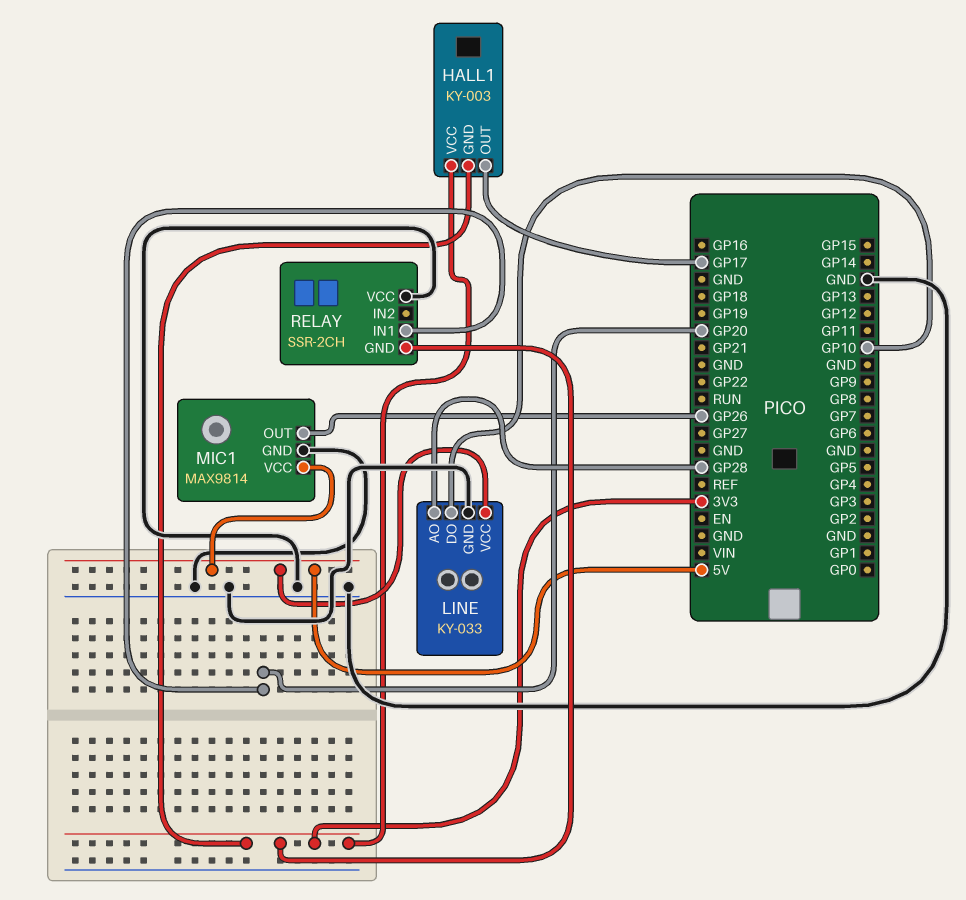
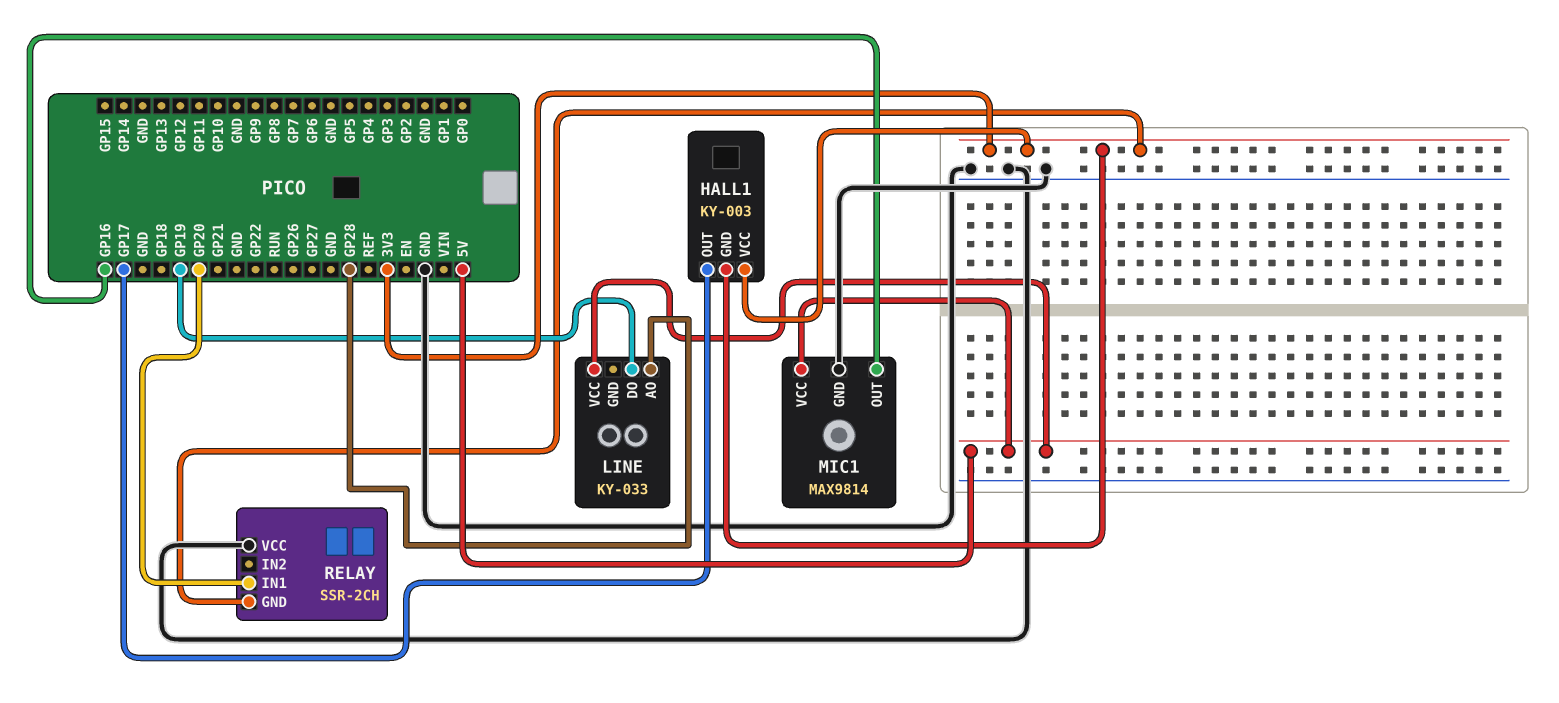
LINE pin DO: GP10 -> GP19
LINE pin GND: GND -> none
MIC1 pin OUT: GP26 -> GP16

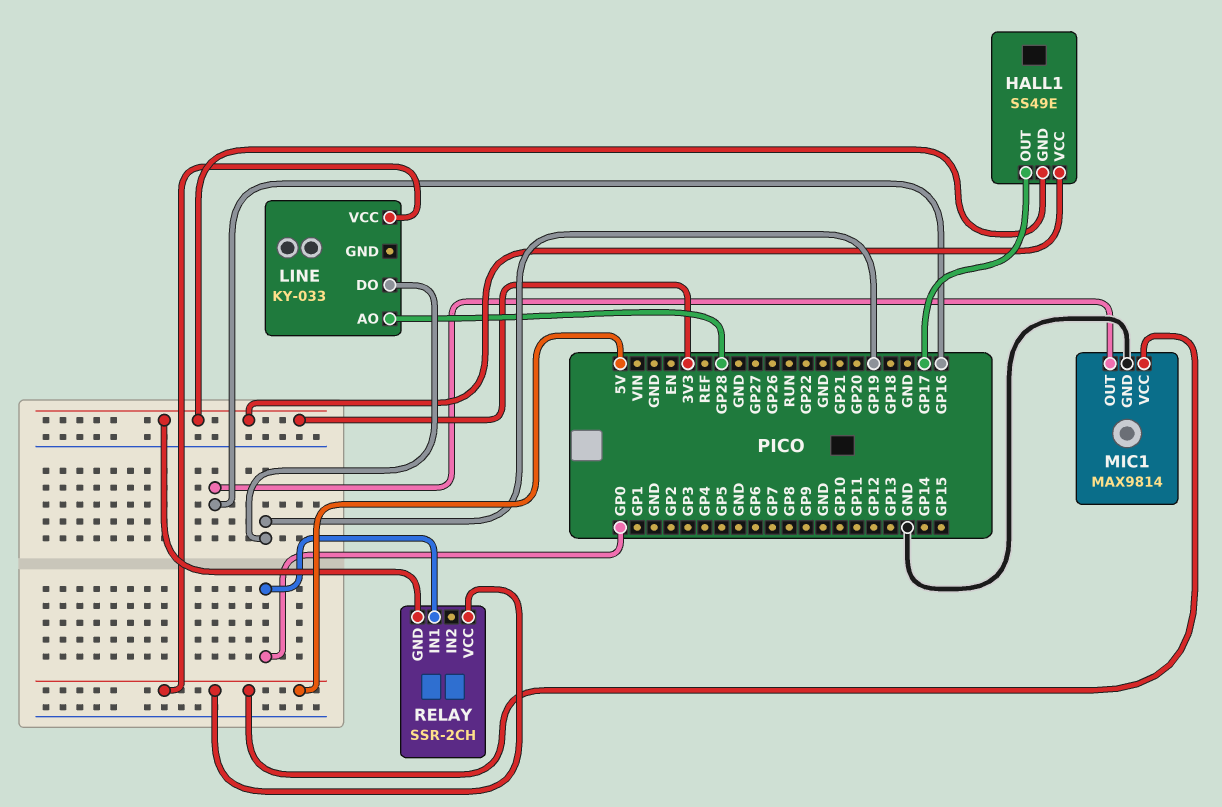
HALL1: KY-003 -> SS49E
RELAY pin IN1: GP20 -> GP0
RELAY pin VCC: GND -> 5V

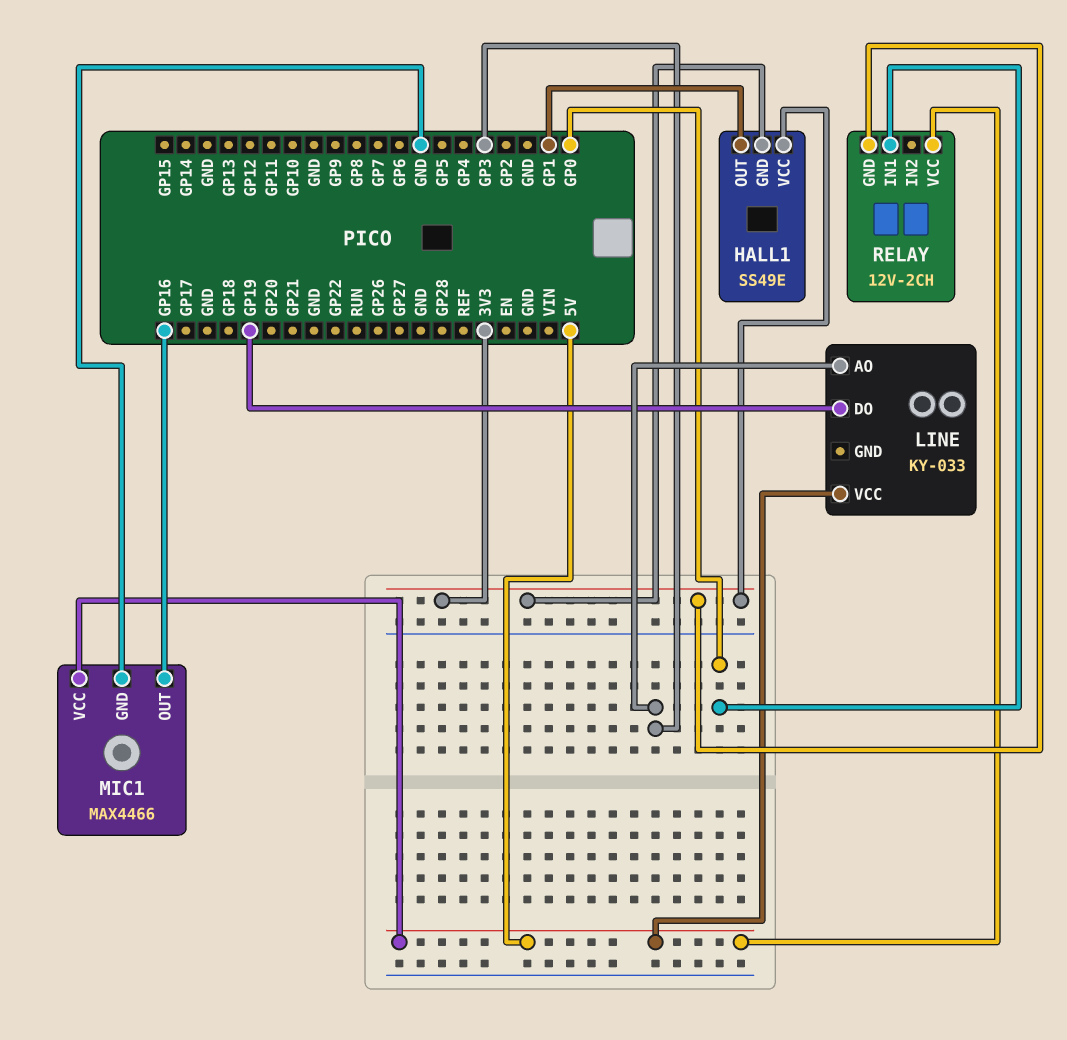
HALL1 pin OUT: GP17 -> GP1
LINE pin AO: GP28 -> GP3
MIC1: MAX9814 -> MAX4466
RELAY: SSR-2CH -> 12V-2CH

